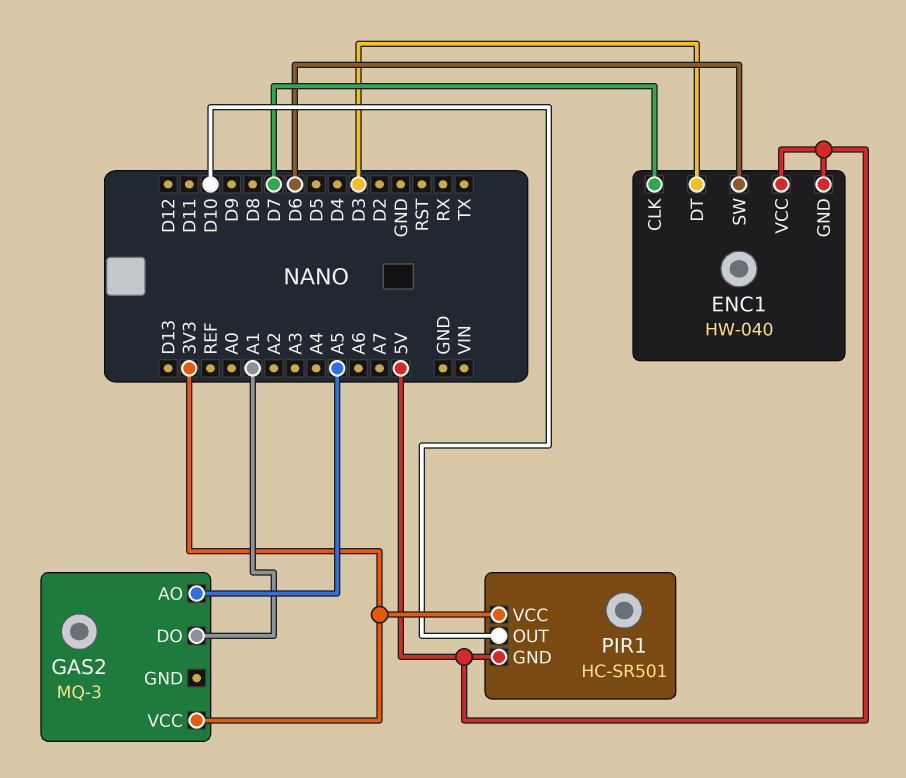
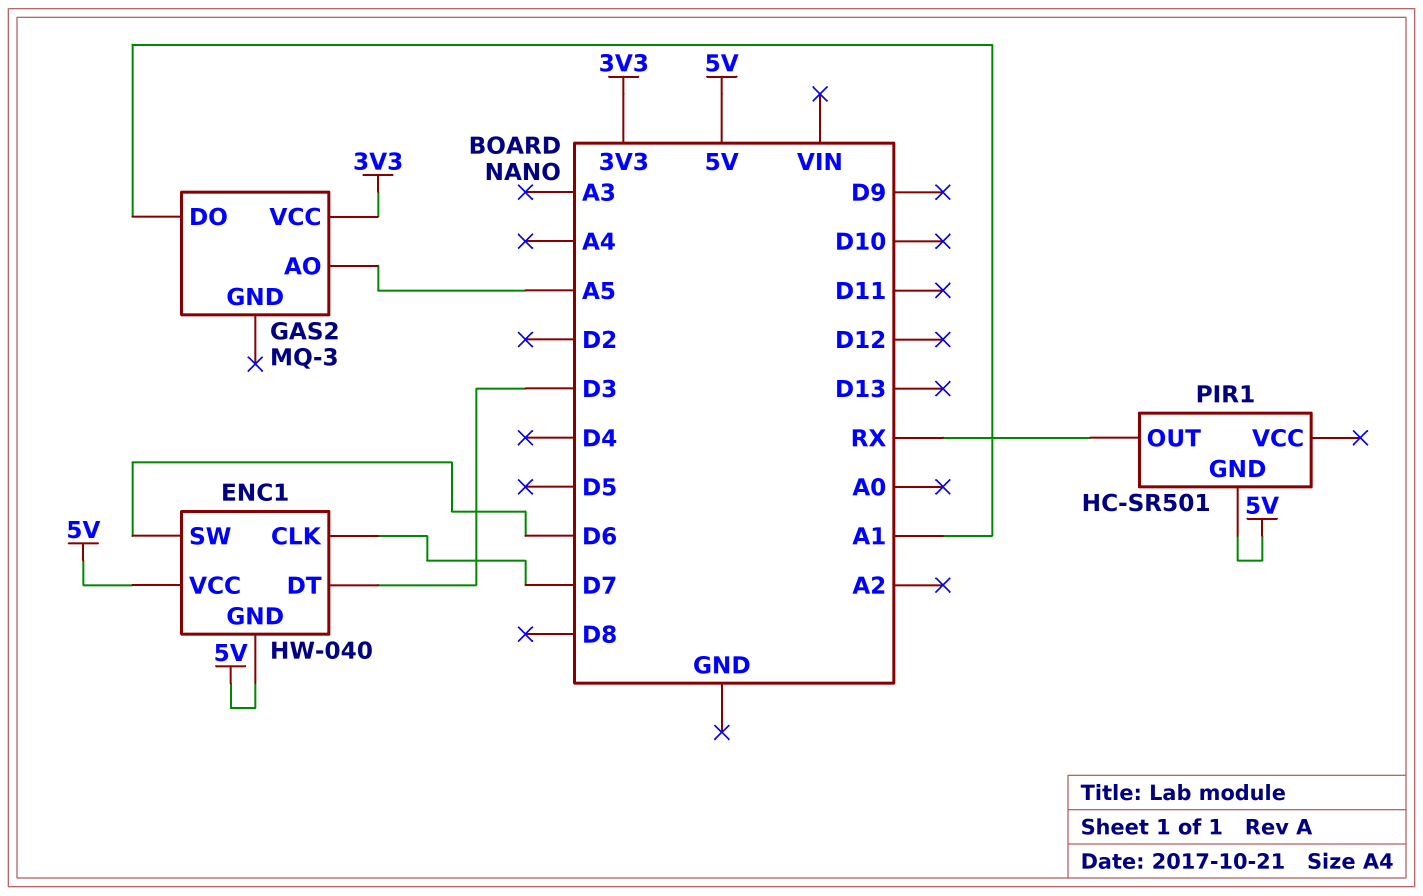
PIR1 pin OUT: D10 -> RX
PIR1 pin VCC: 3V3 -> none

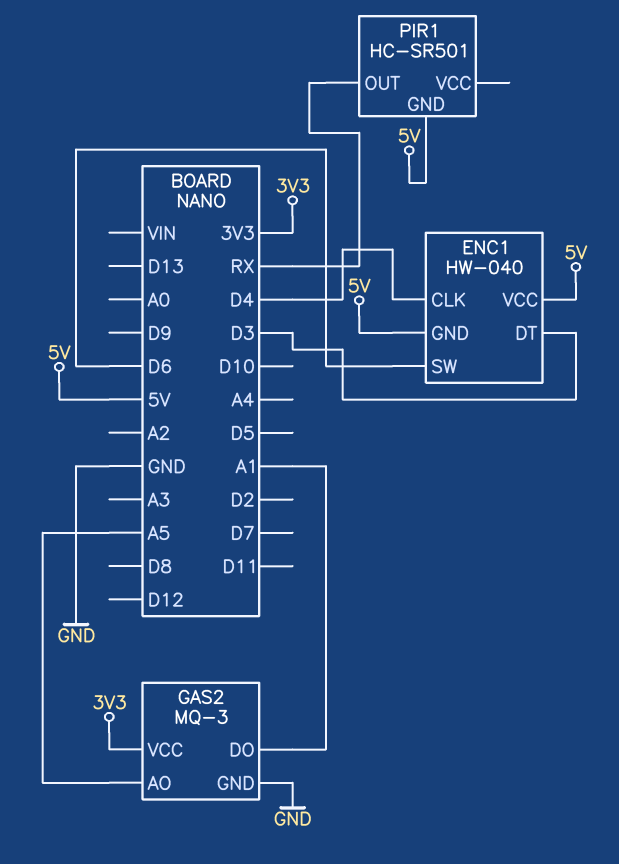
ENC1 pin CLK: D7 -> D4
GAS2 pin GND: none -> GND

